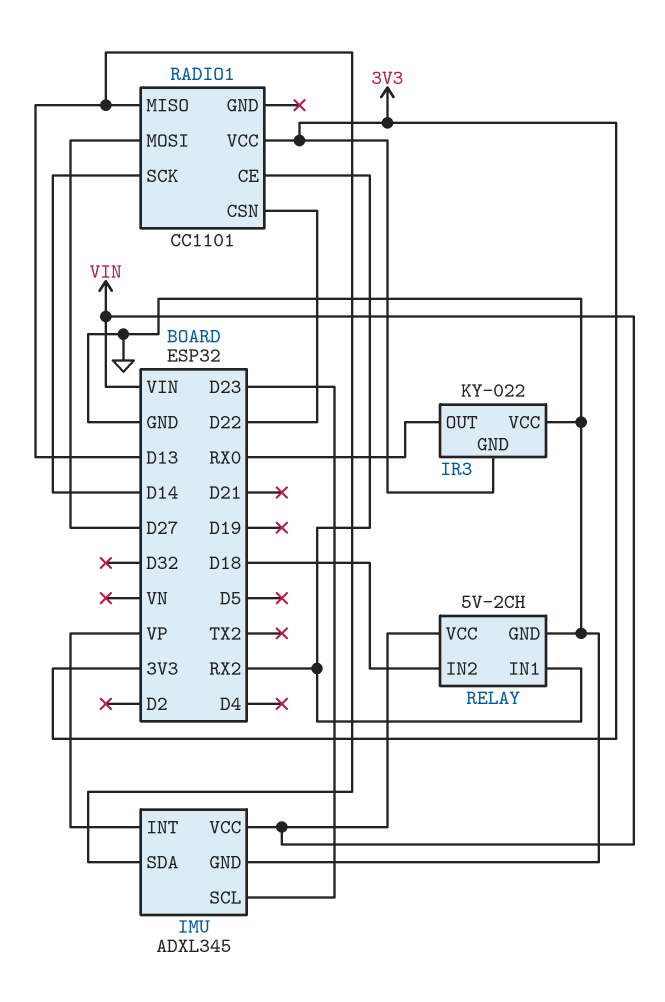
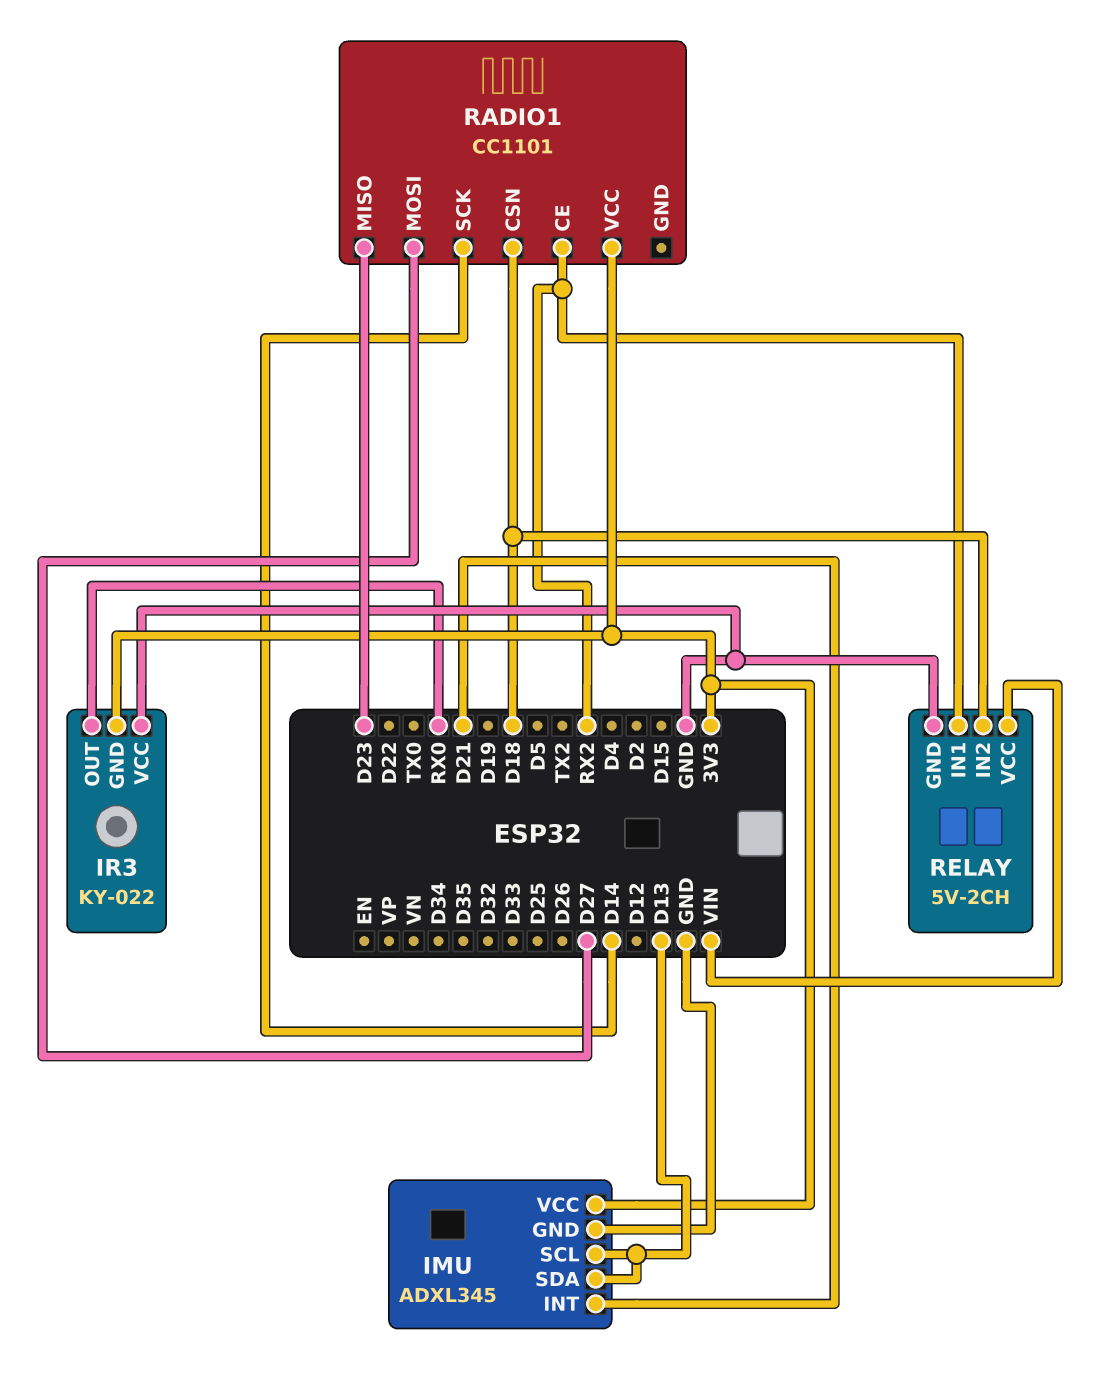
IMU pin INT: VP -> D21
IMU pin SCL: D23 -> D13
IMU pin VCC: VIN -> 3V3
RADIO1 pin CSN: D22 -> D18
RADIO1 pin MISO: D13 -> D23

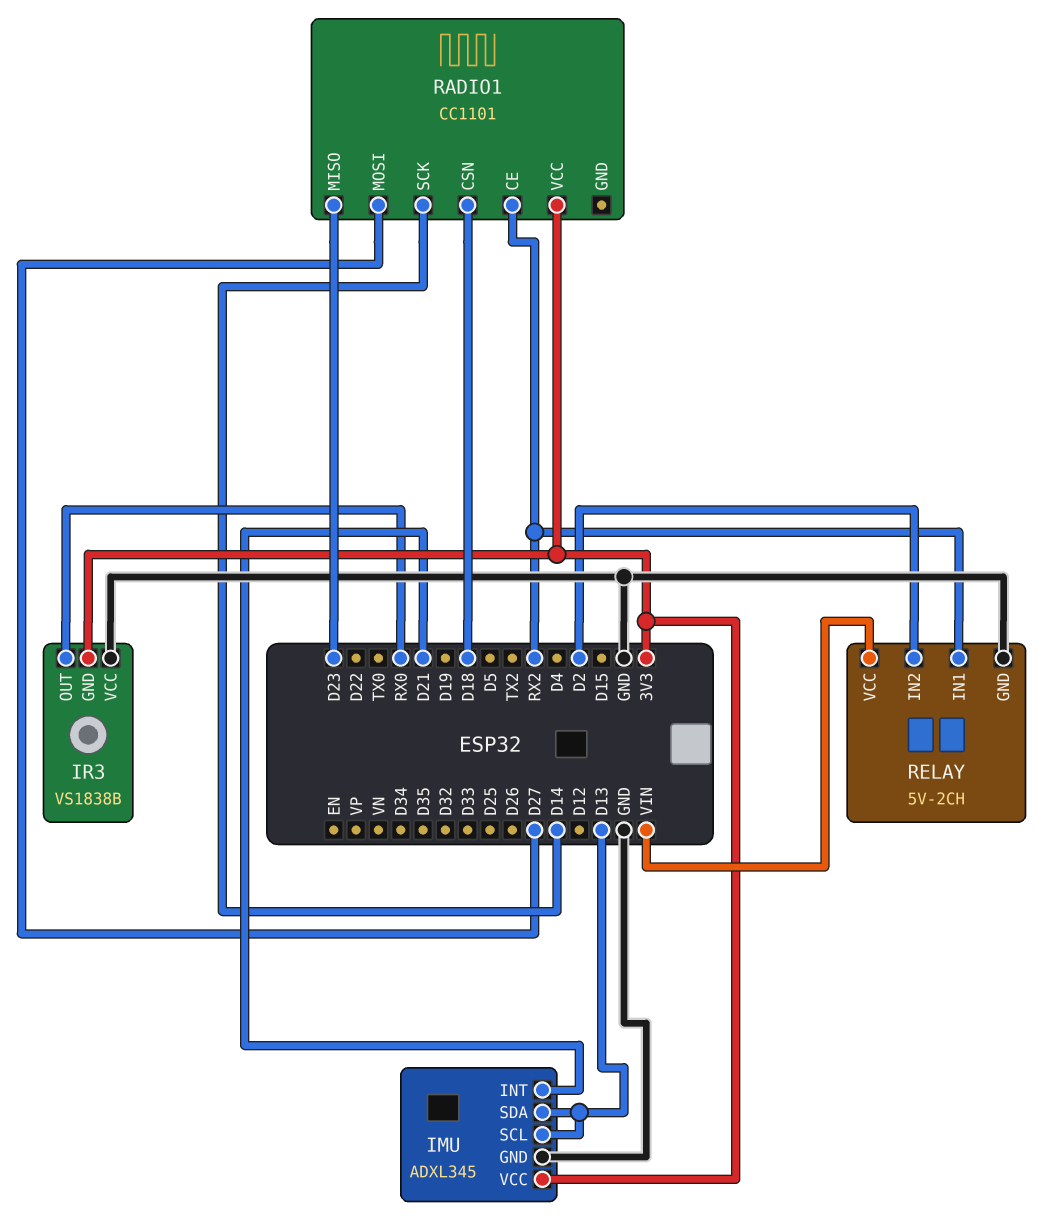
IR3: KY-022 -> VS1838B
RELAY pin IN2: D18 -> D2

